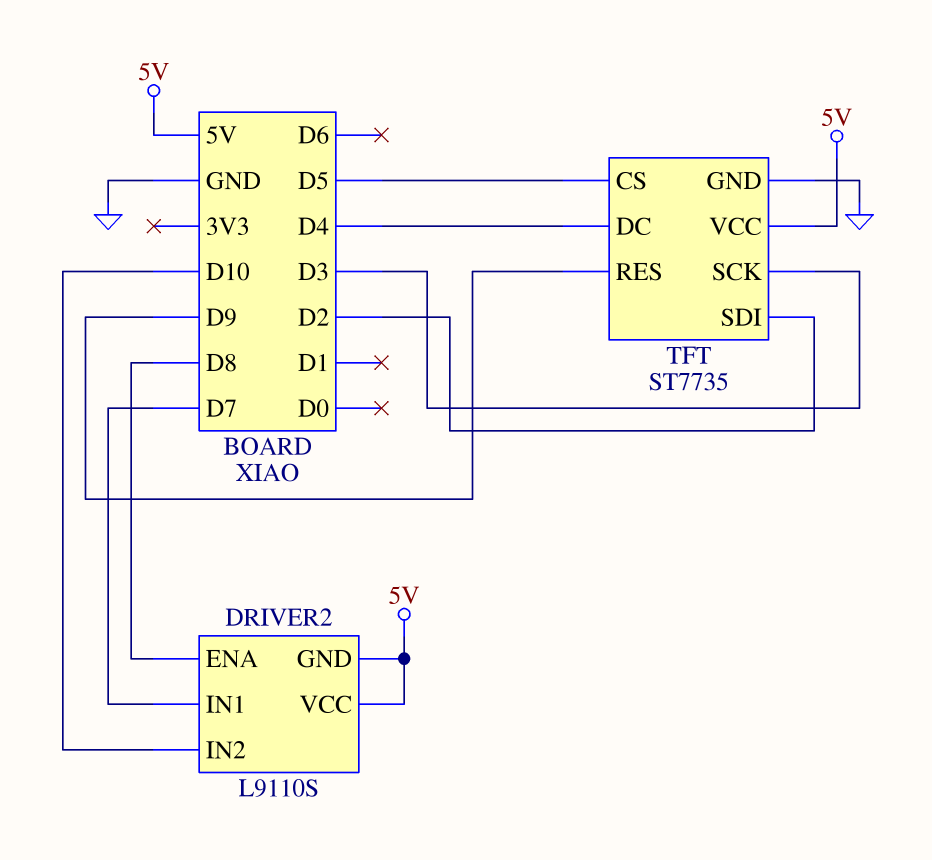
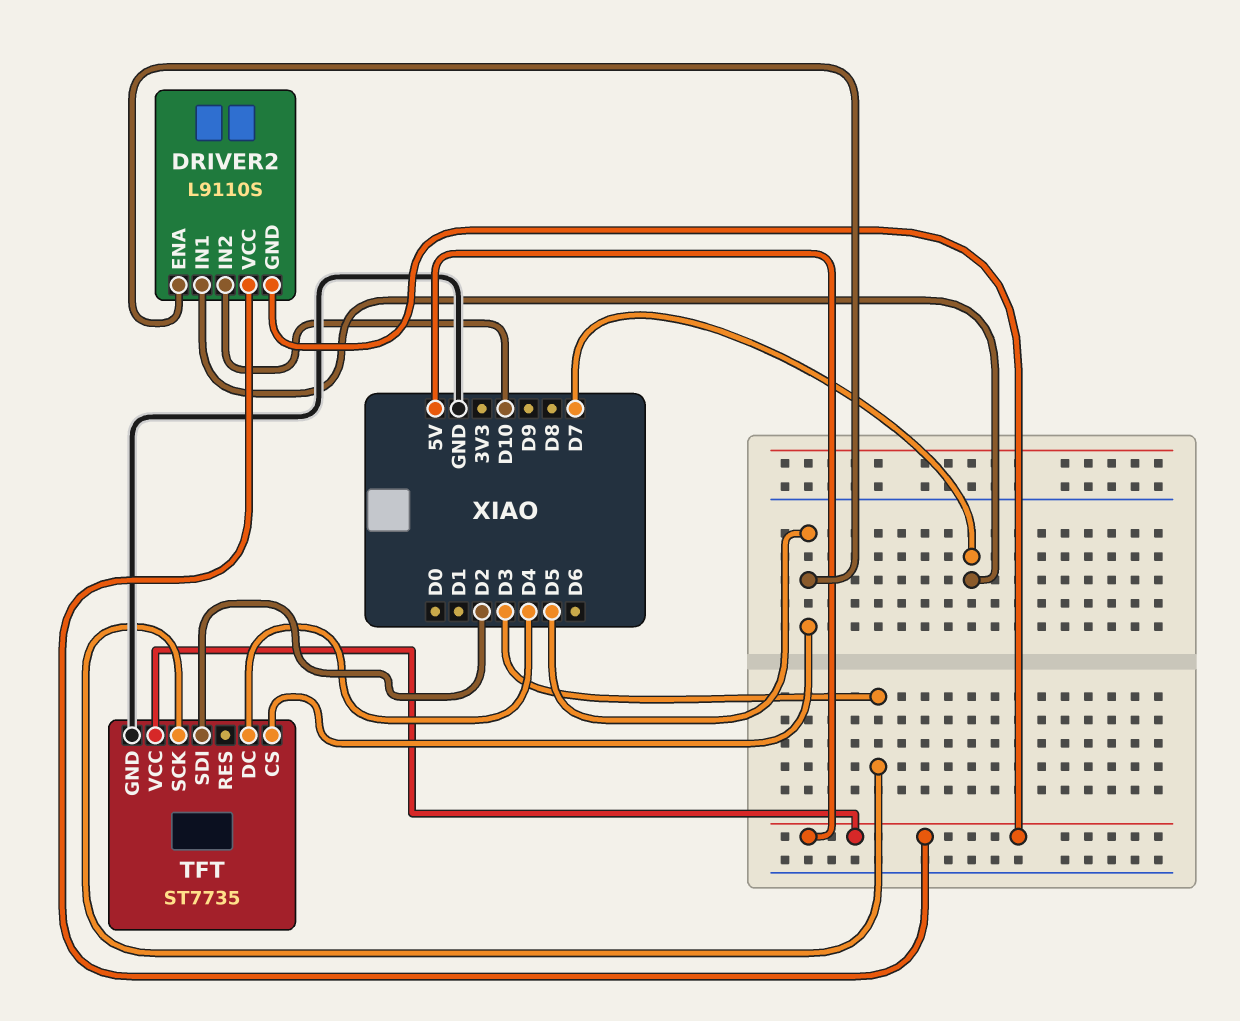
DRIVER2 pin ENA: D8 -> D5
TFT pin RES: D9 -> none

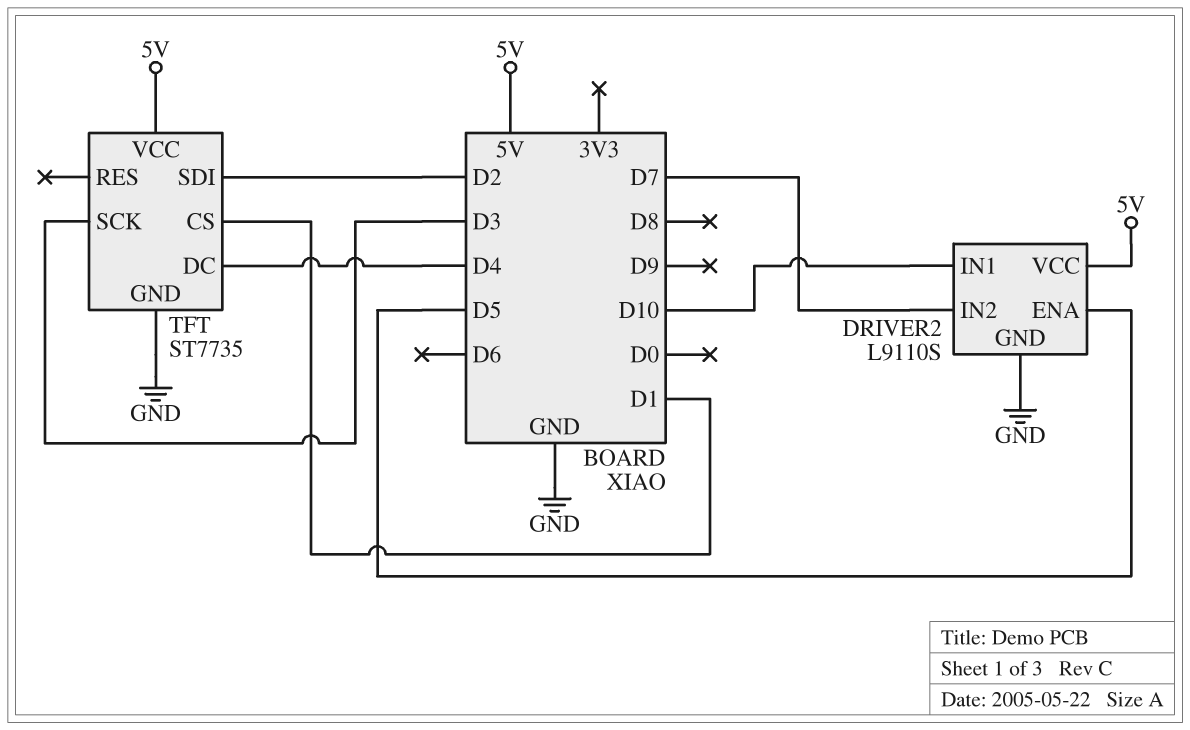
DRIVER2 pin GND: 5V -> GND
DRIVER2 pin IN1: D7 -> D10
DRIVER2 pin IN2: D10 -> D7
TFT pin CS: D5 -> D1

